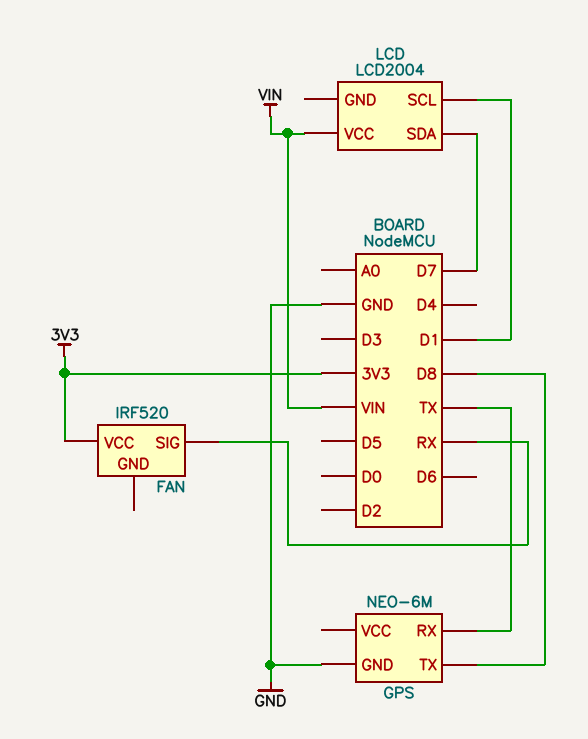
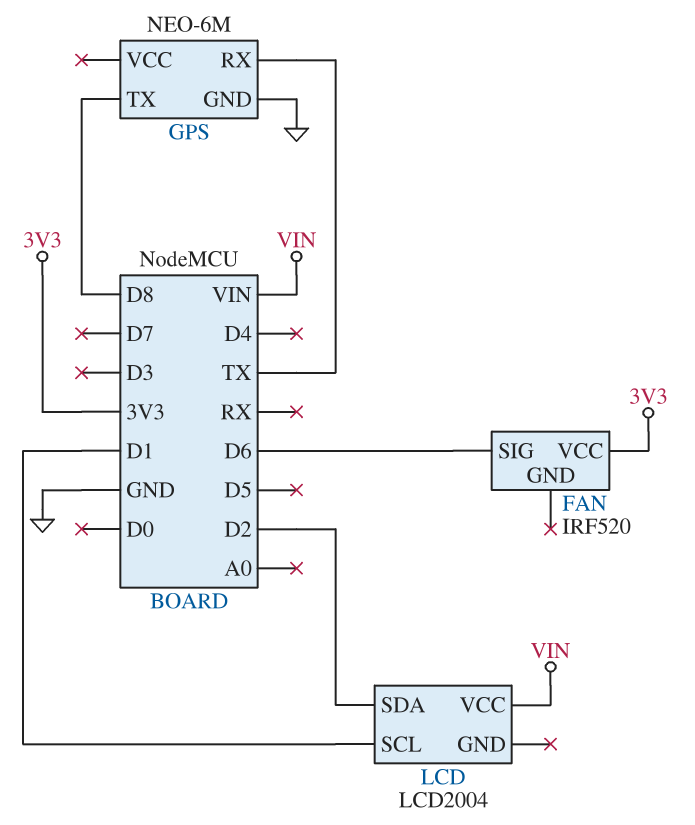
FAN pin SIG: RX -> D6
LCD pin SDA: D7 -> D2

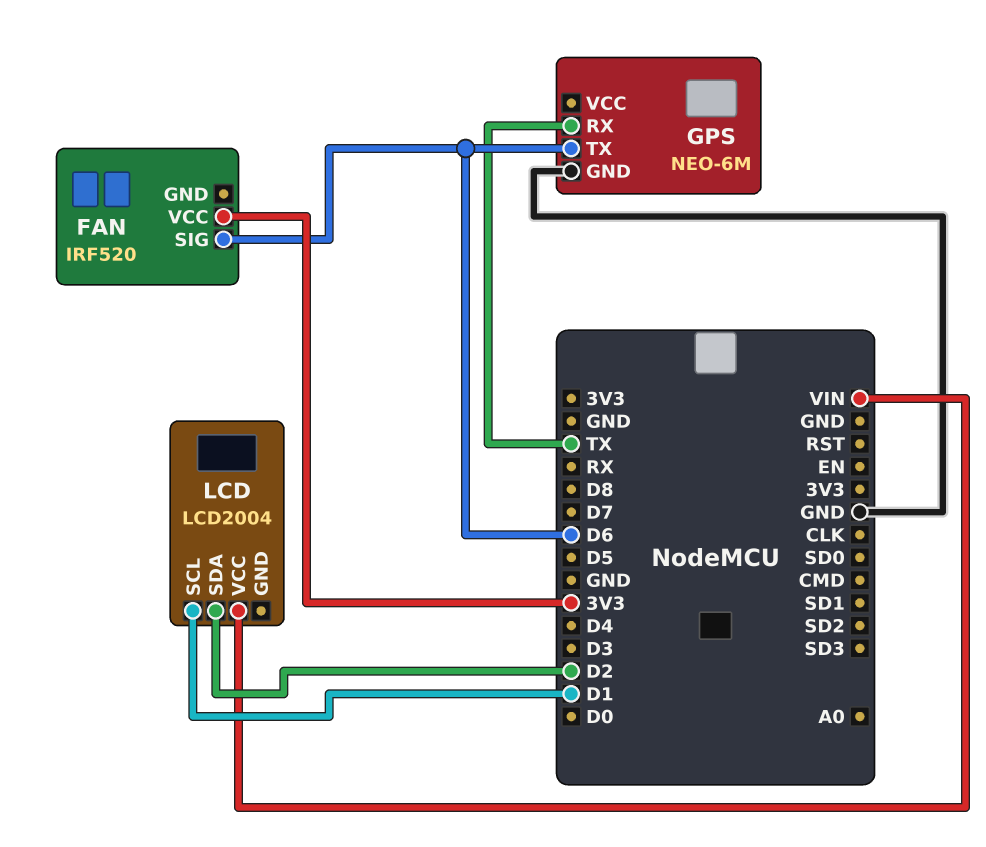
GPS pin TX: D8 -> D6

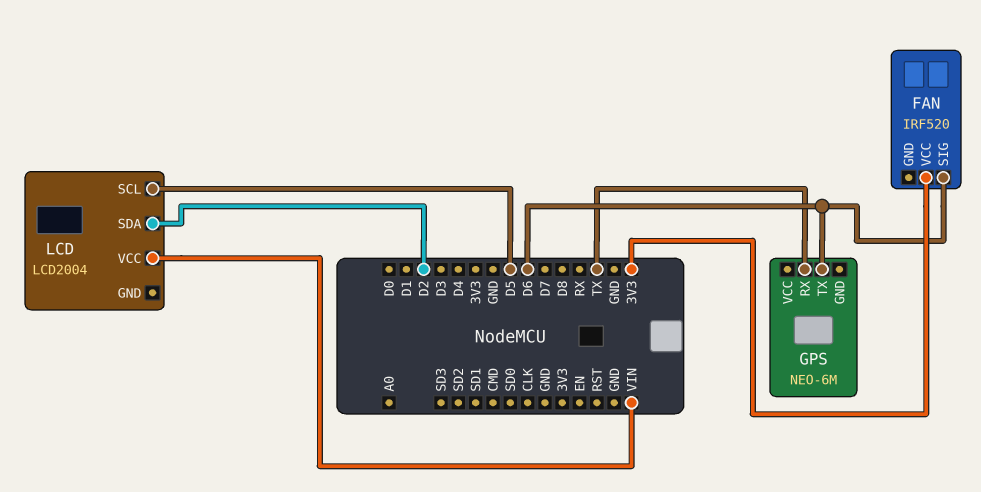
GPS pin GND: GND -> none
LCD pin SCL: D1 -> D5

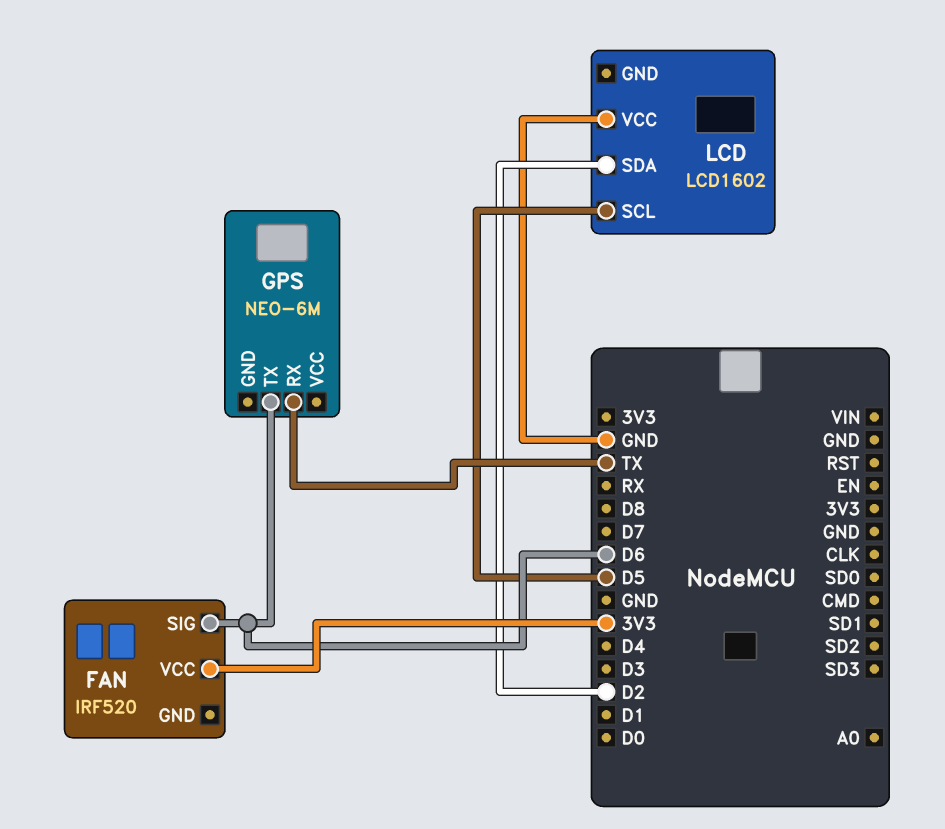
LCD: LCD2004 -> LCD1602
LCD pin VCC: VIN -> GND

